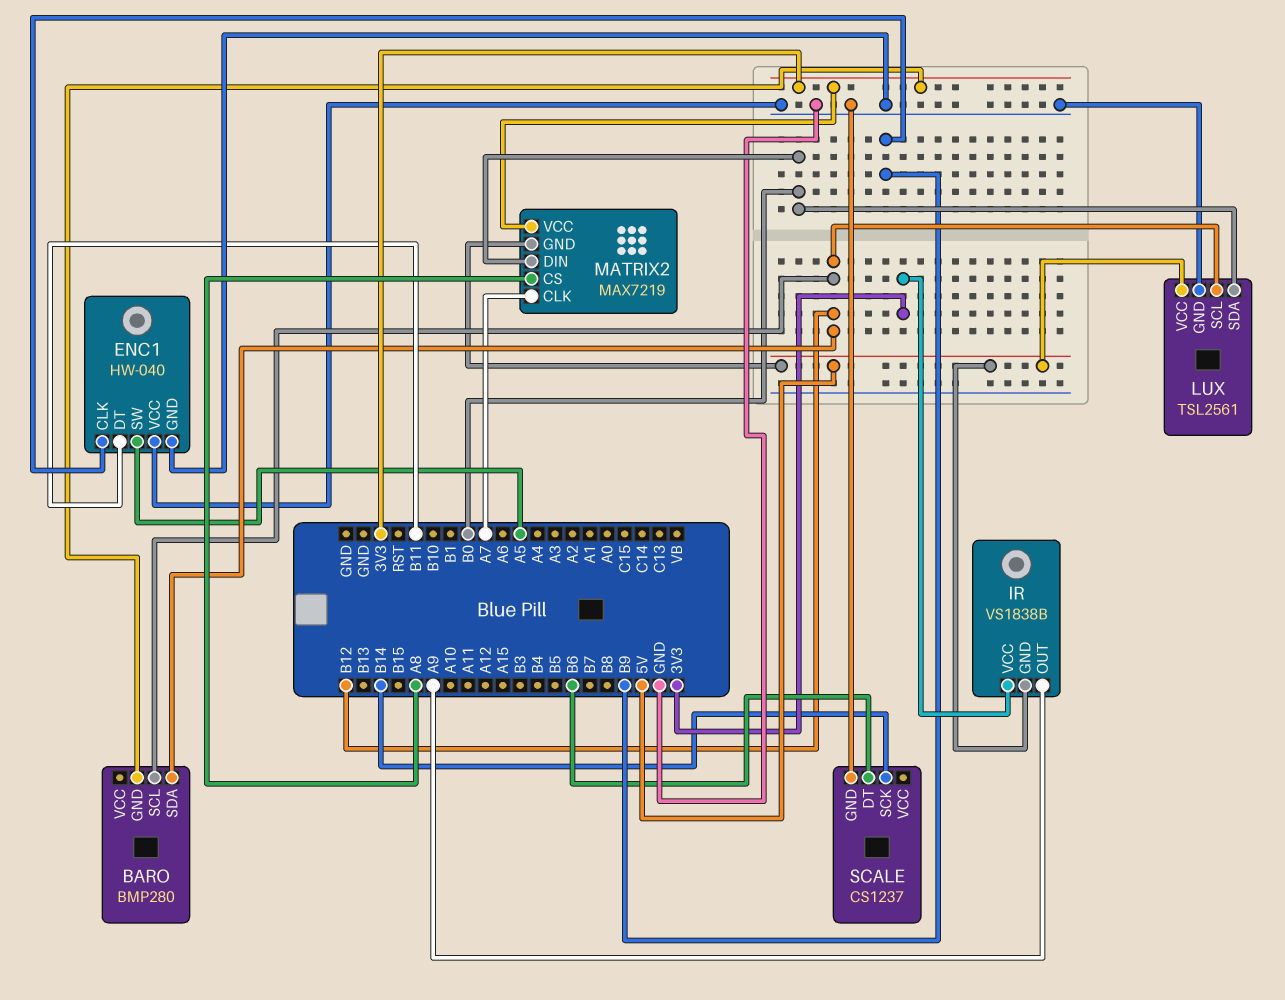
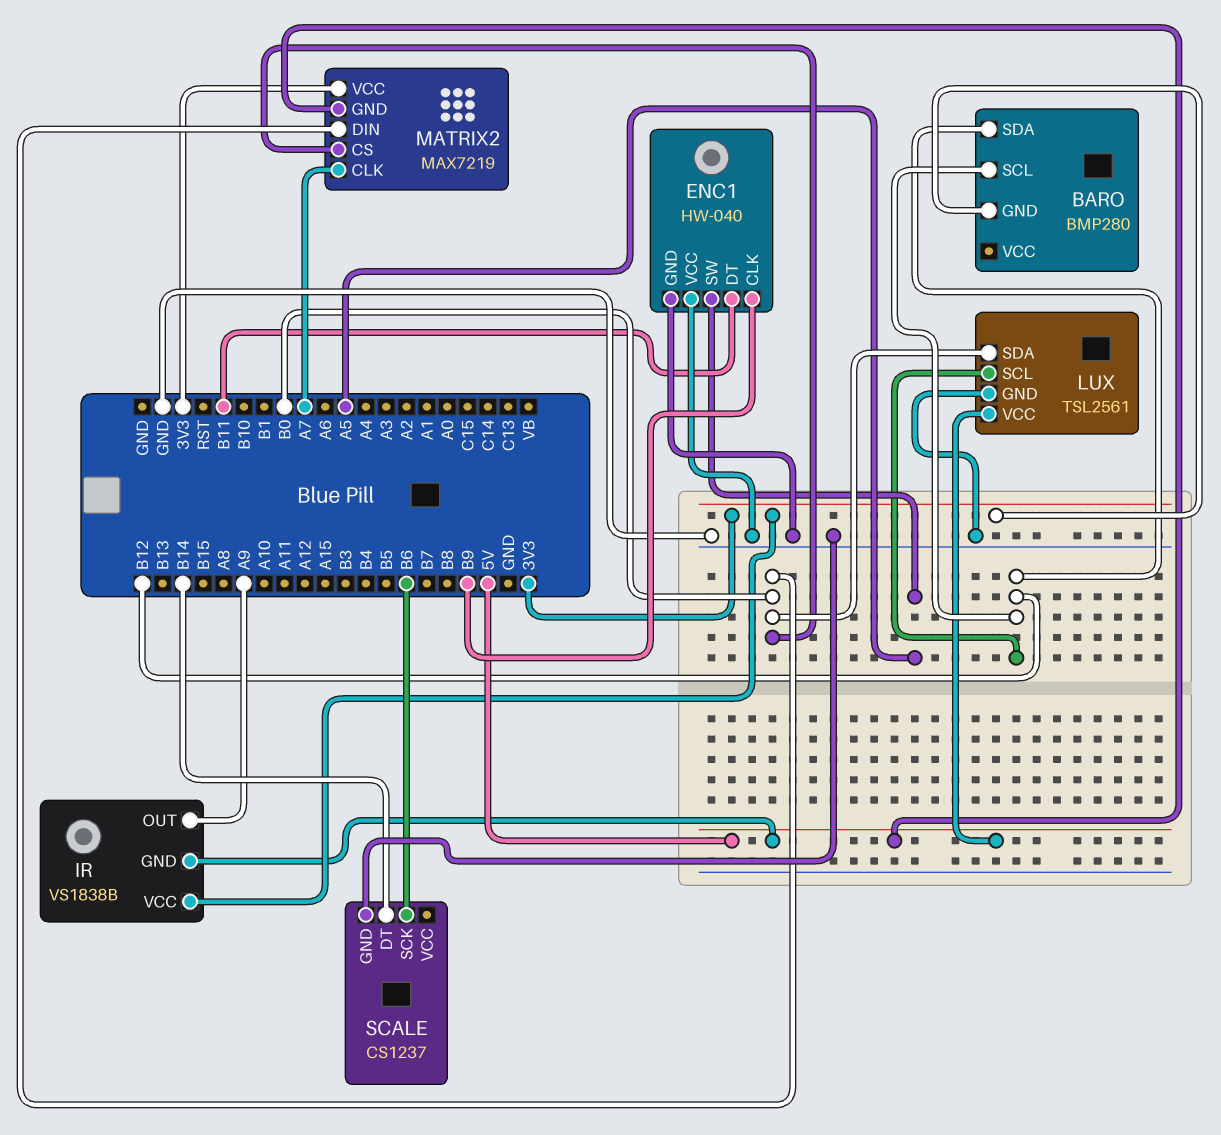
MATRIX2 pin CS: A8 -> B0
SCALE pin DT: B6 -> B14
SCALE pin SCK: B14 -> B6

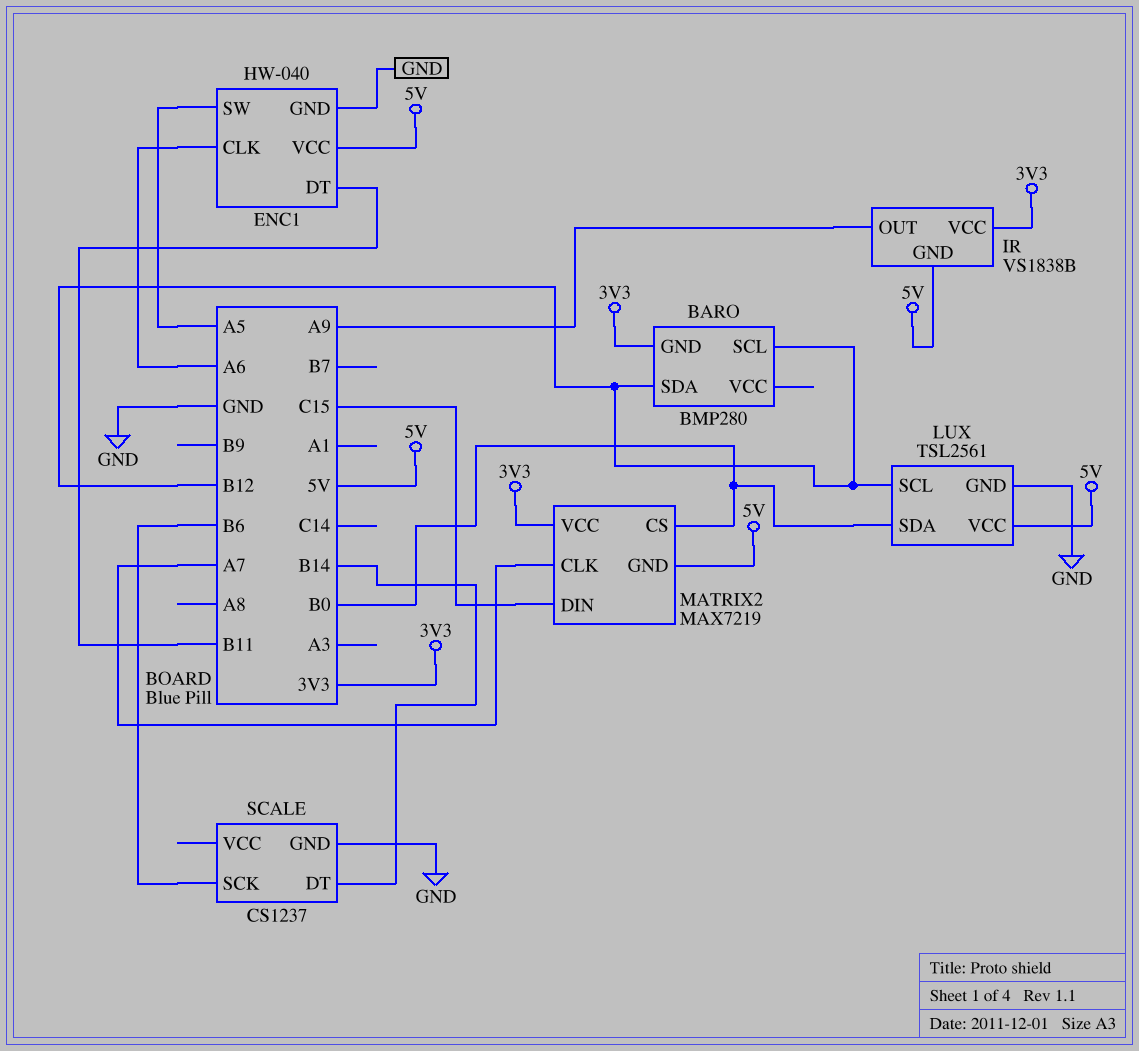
ENC1 pin CLK: B9 -> A6
ENC1 pin VCC: GND -> 5V
MATRIX2 pin DIN: B0 -> C15

